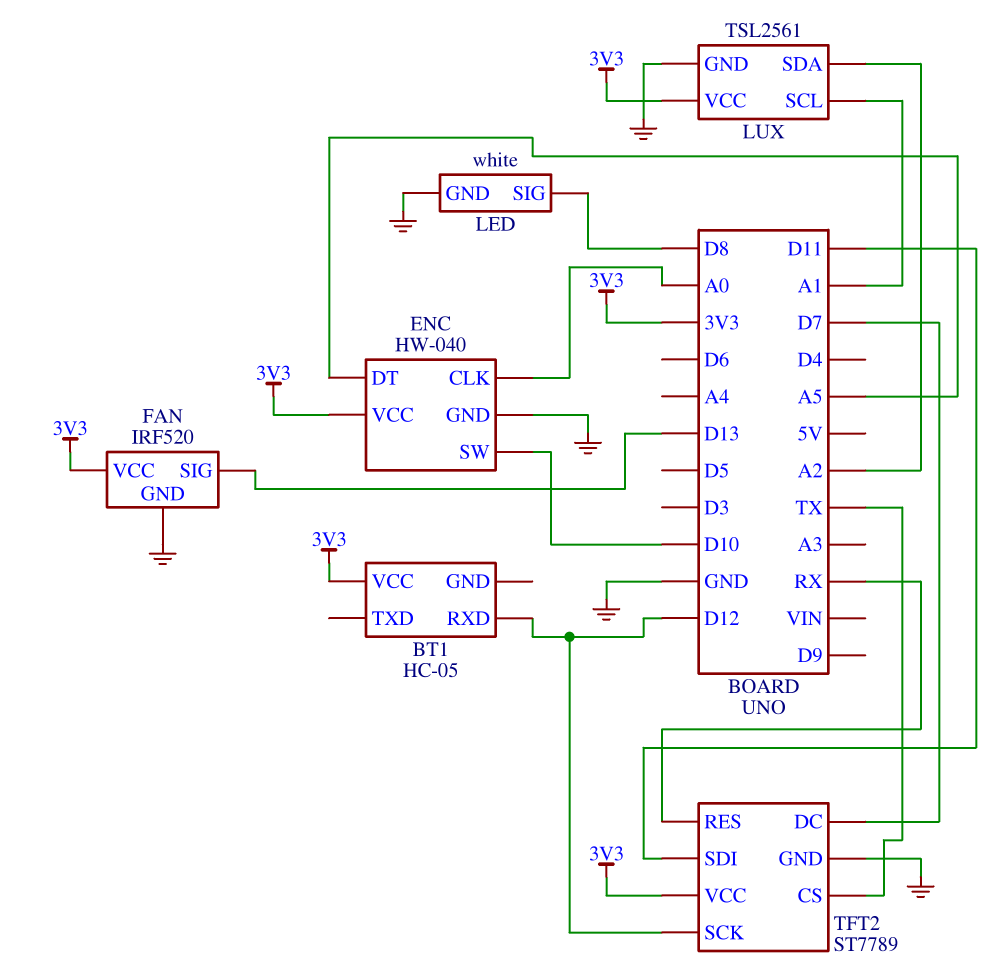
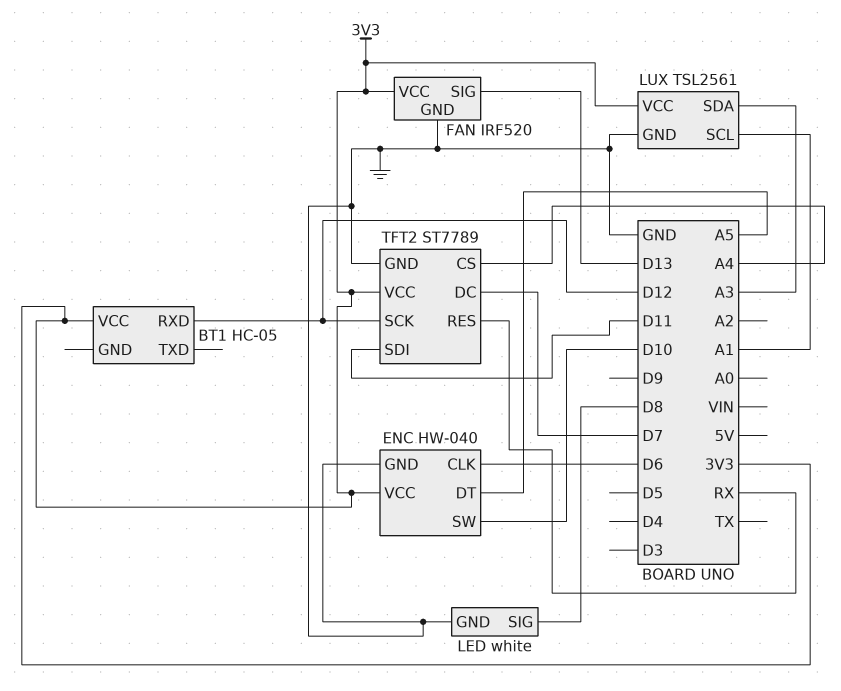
ENC pin CLK: A0 -> D6
LUX pin SDA: A2 -> A3
TFT2 pin CS: TX -> A4

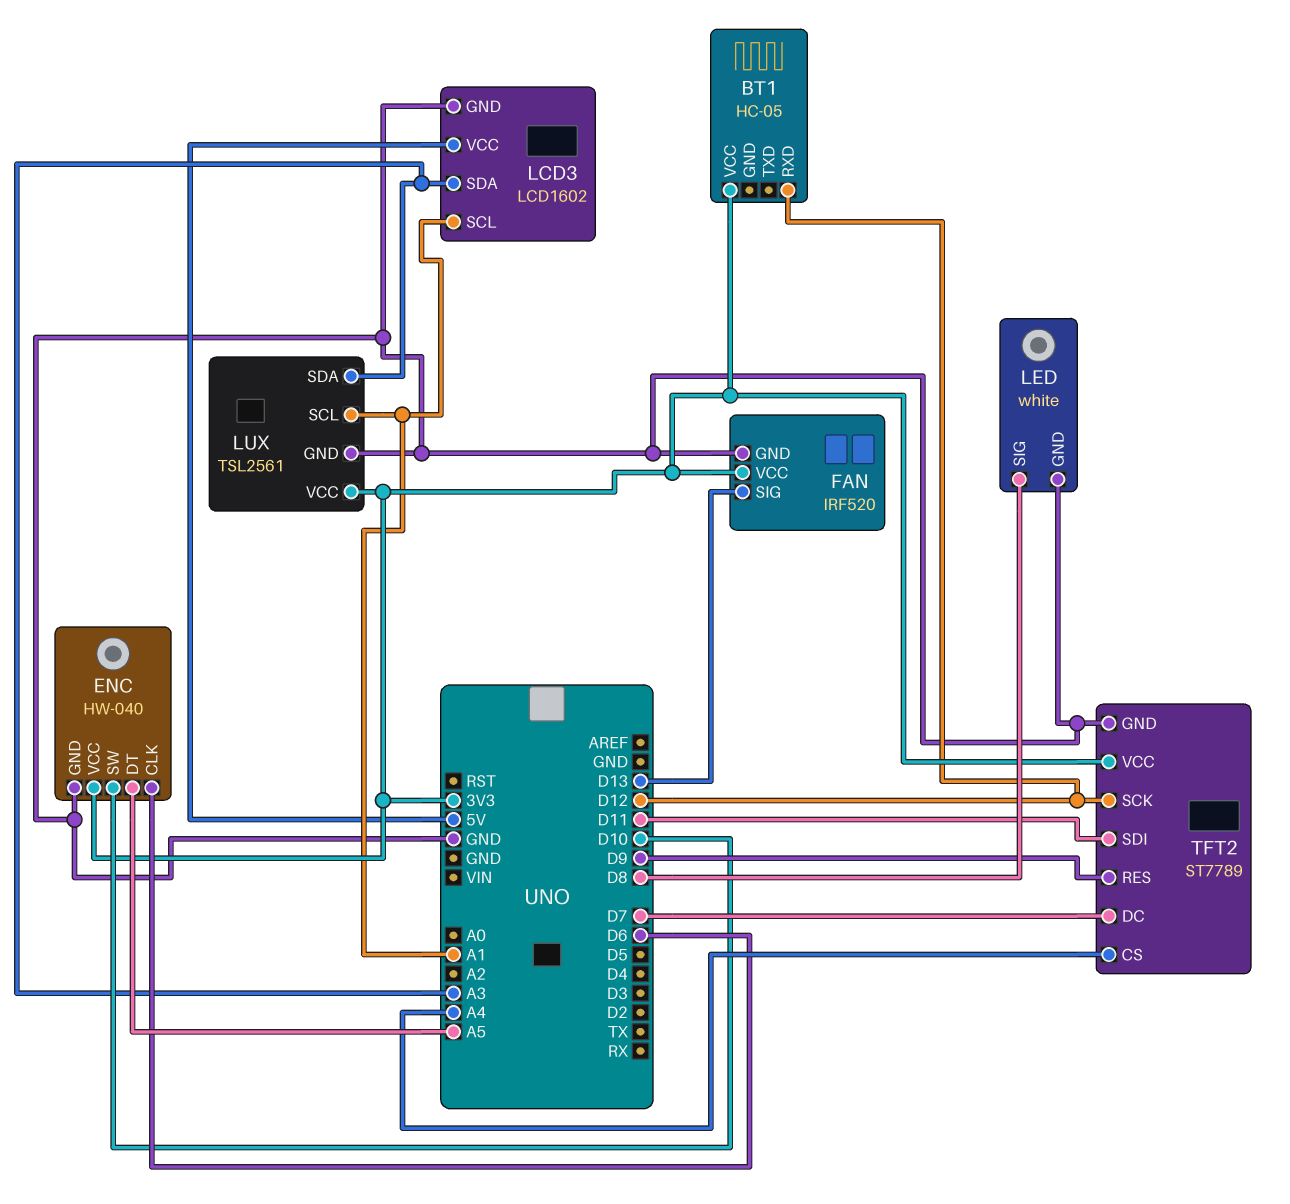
LCD3: none -> LCD1602
LCD3 pin GND: none -> GND
LCD3 pin SCL: none -> A1
LCD3 pin SDA: none -> A3
LCD3 pin VCC: none -> 5V
TFT2 pin RES: RX -> D9

